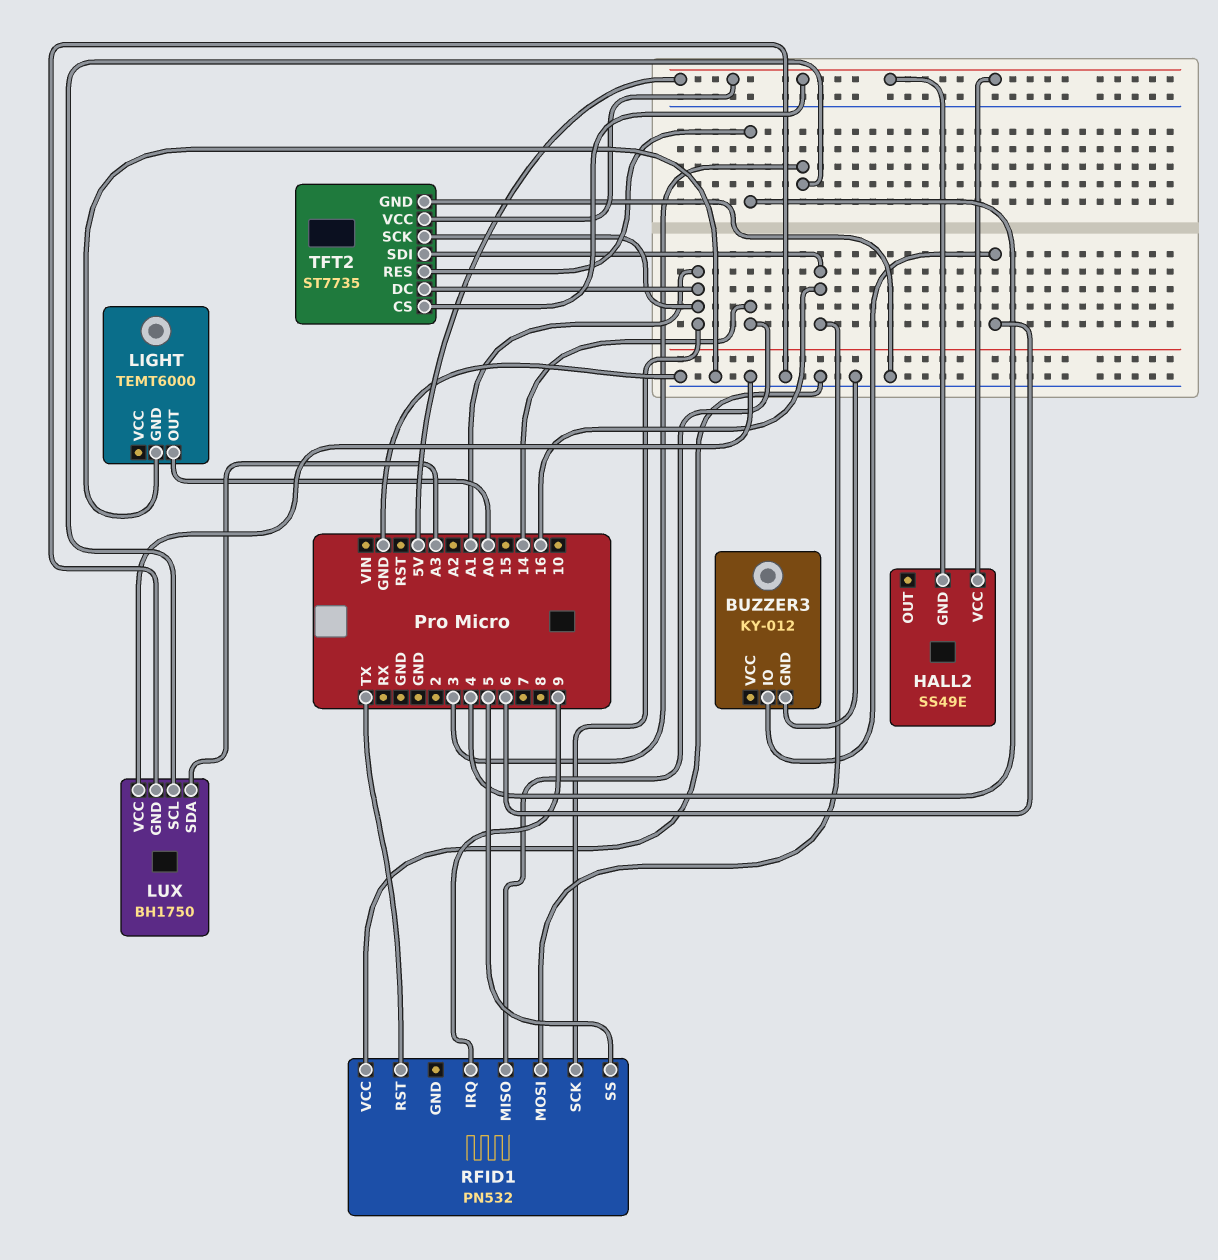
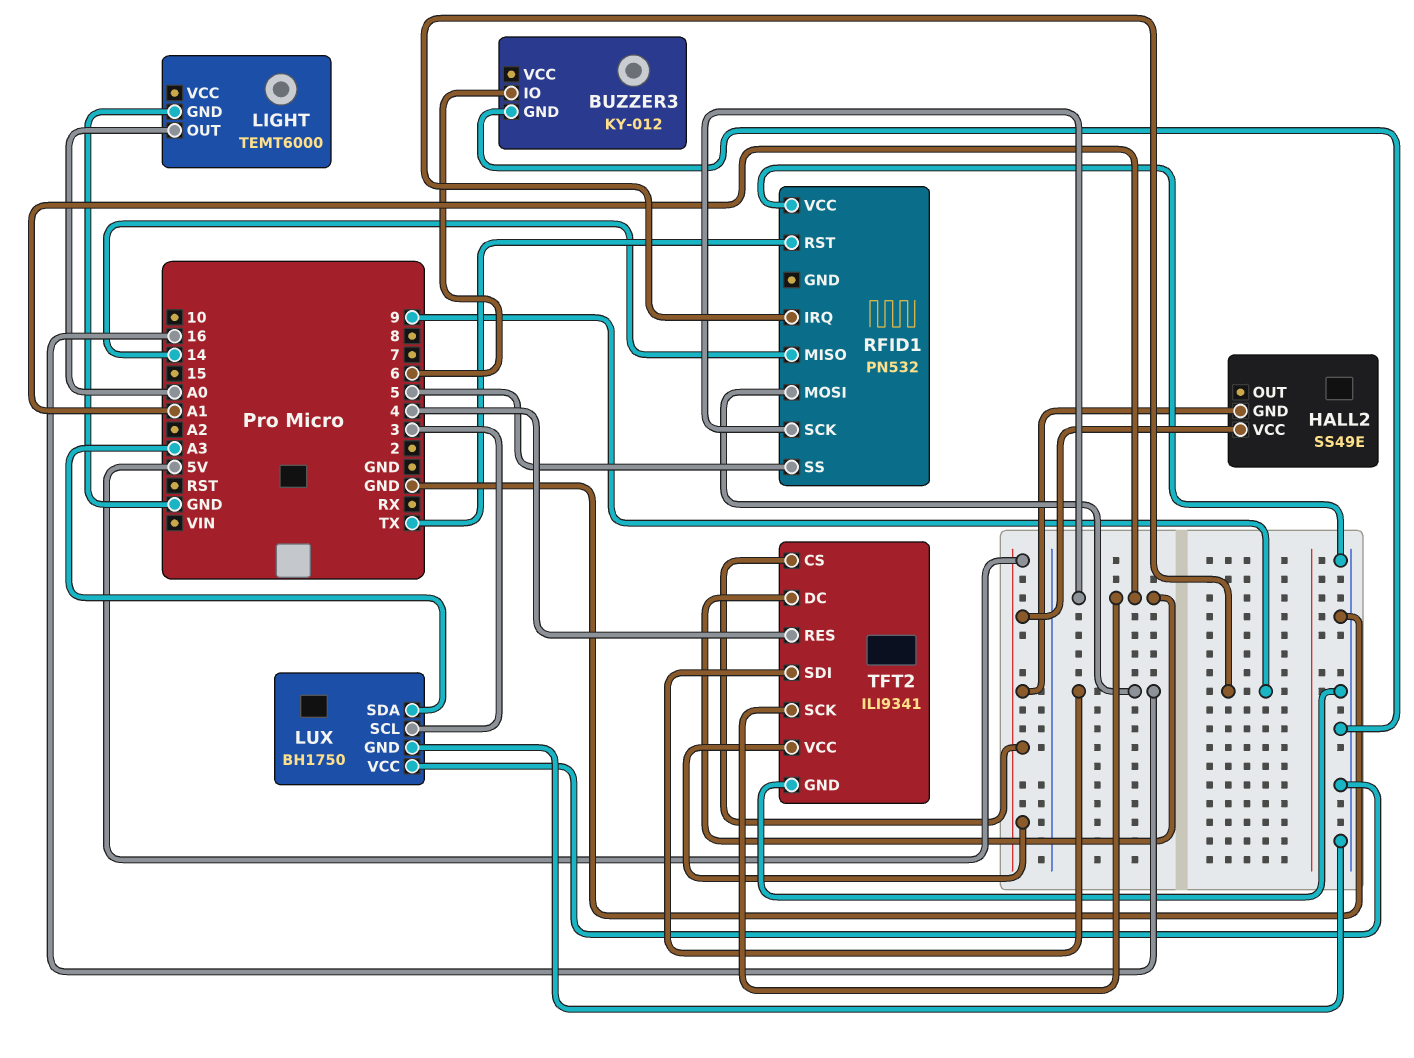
TFT2: ST7735 -> ILI9341

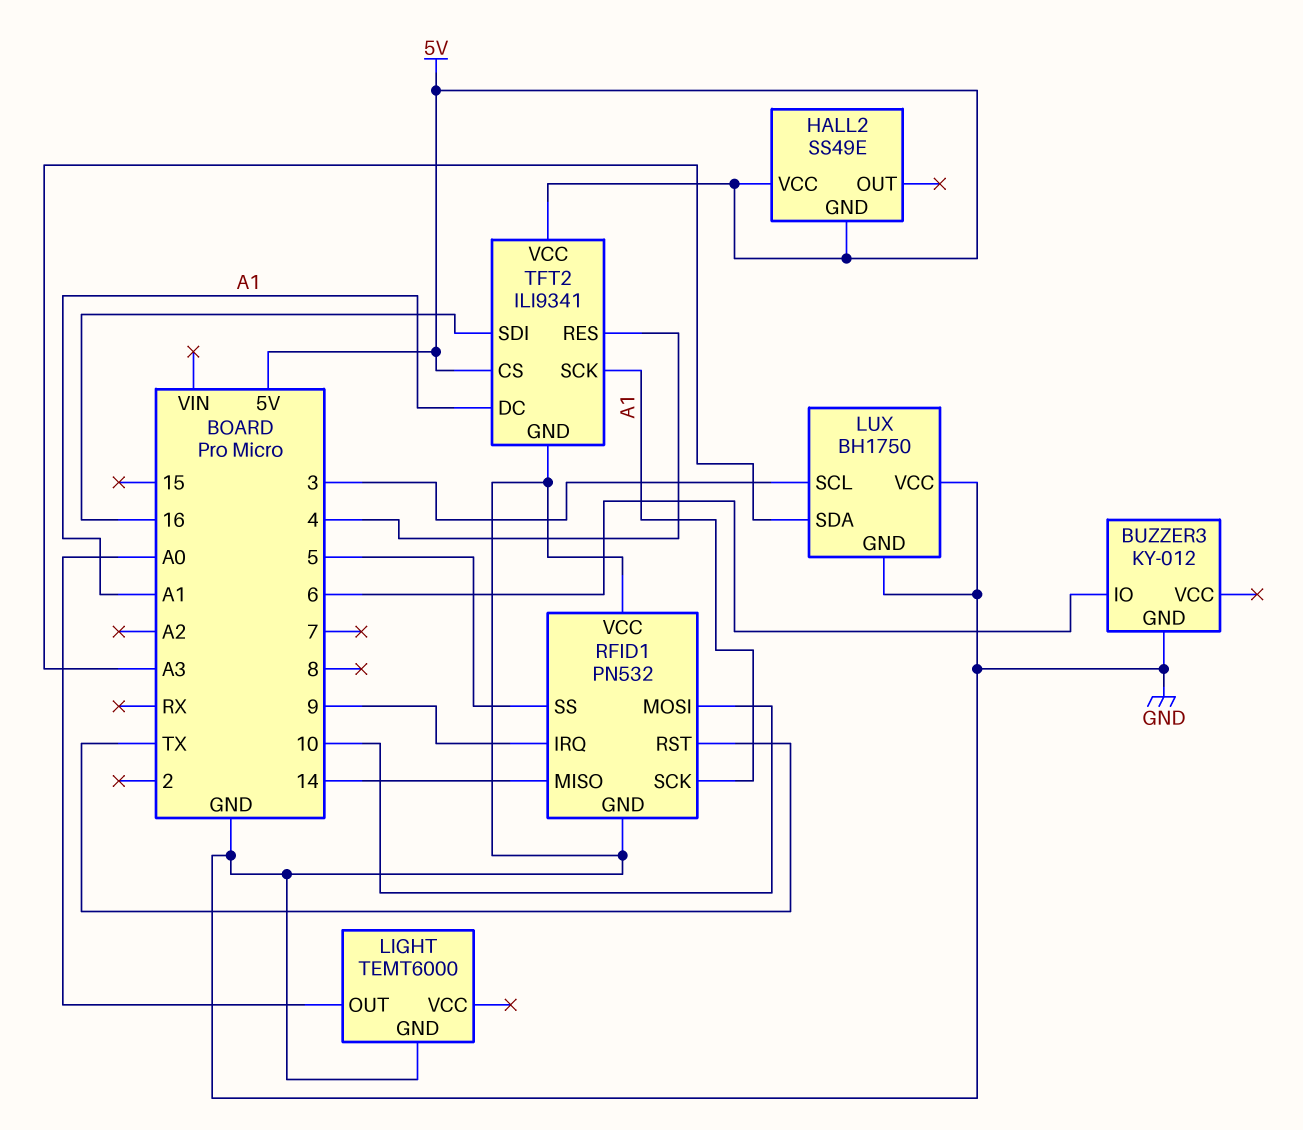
RFID1 pin GND: none -> GND
RFID1 pin MOSI: 16 -> 10

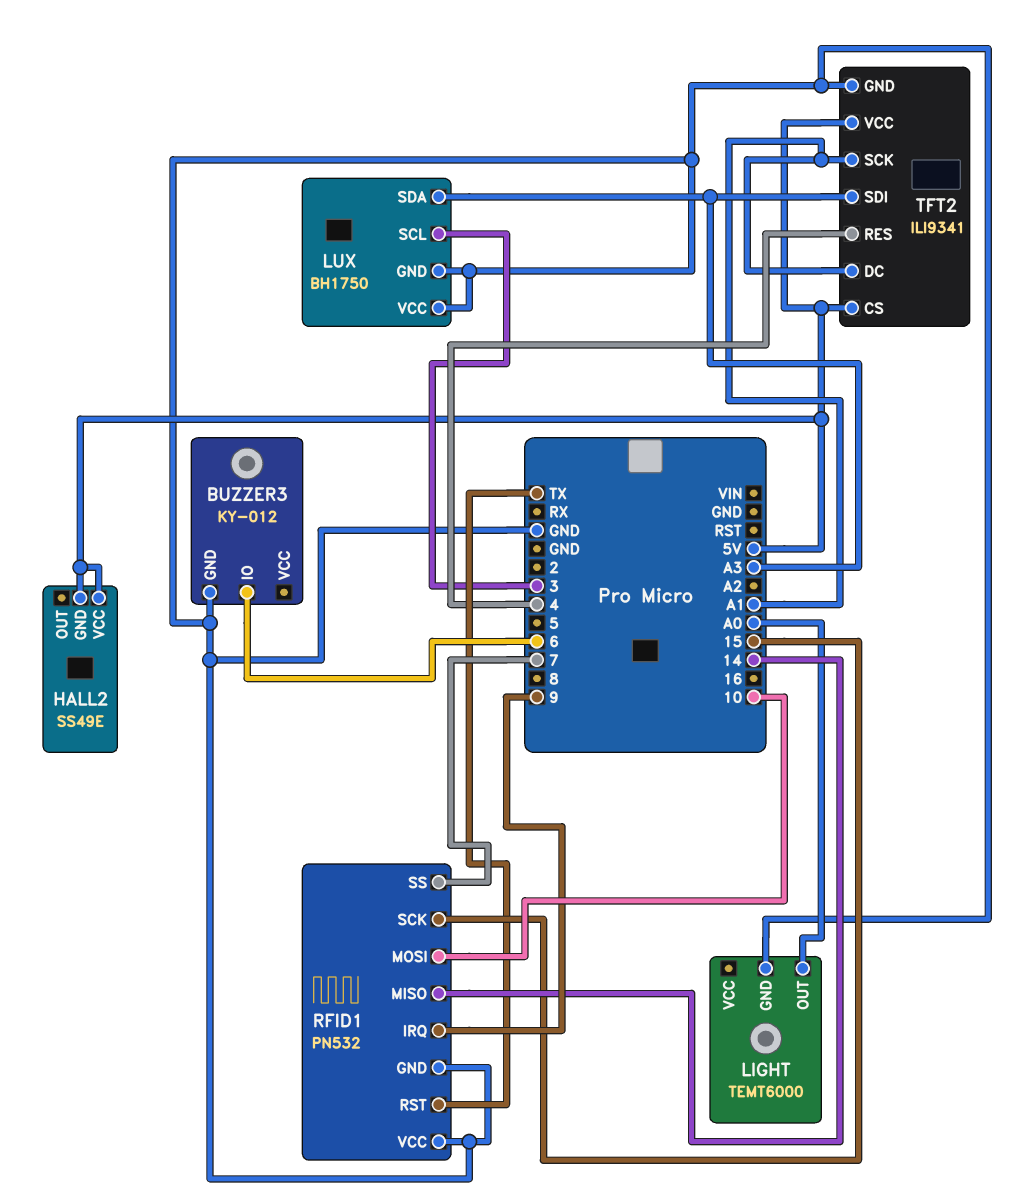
RFID1 pin SCK: A1 -> 15
RFID1 pin SS: 5 -> 7
TFT2 pin SDI: 16 -> A3

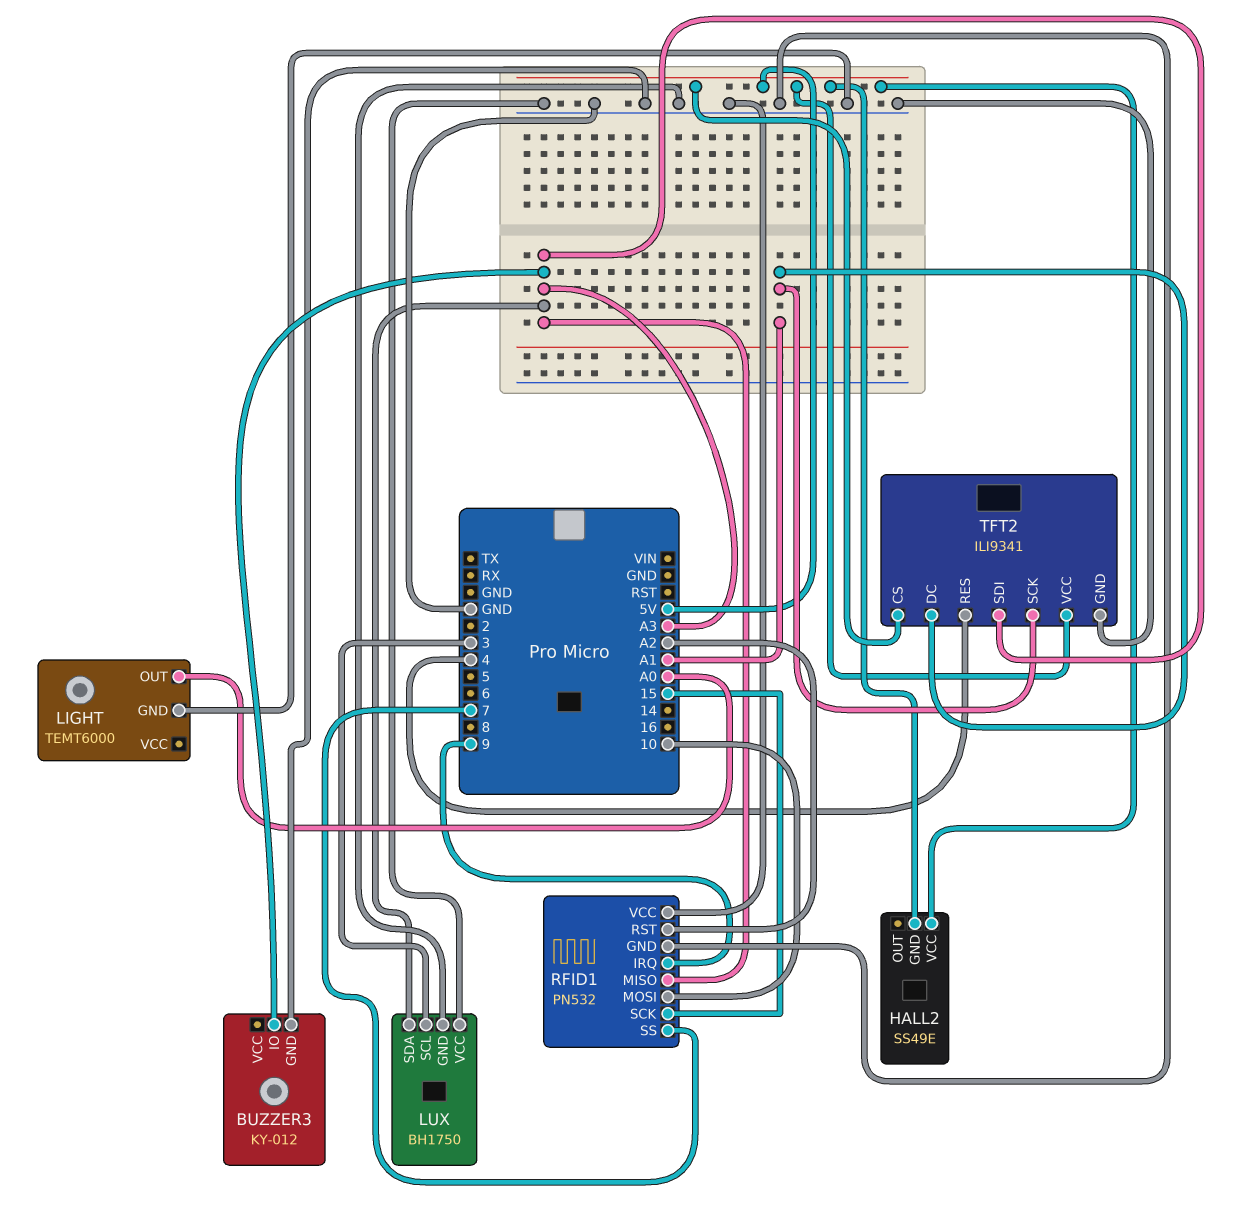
BUZZER3 pin IO: 6 -> A3
RFID1 pin MISO: 14 -> A3
RFID1 pin RST: TX -> A2

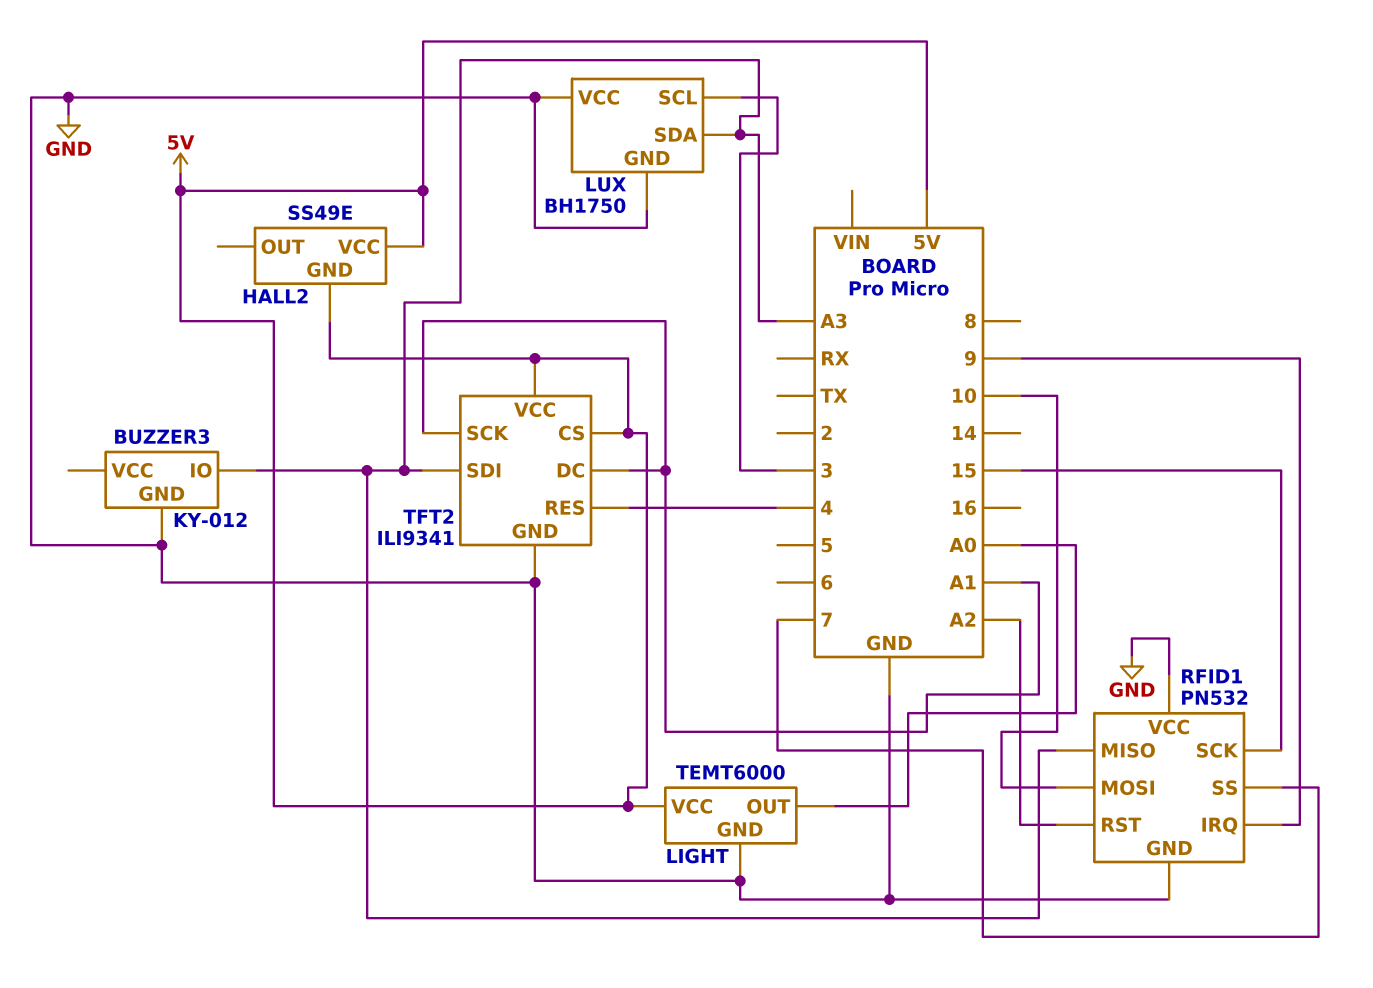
LIGHT pin VCC: none -> 5V

